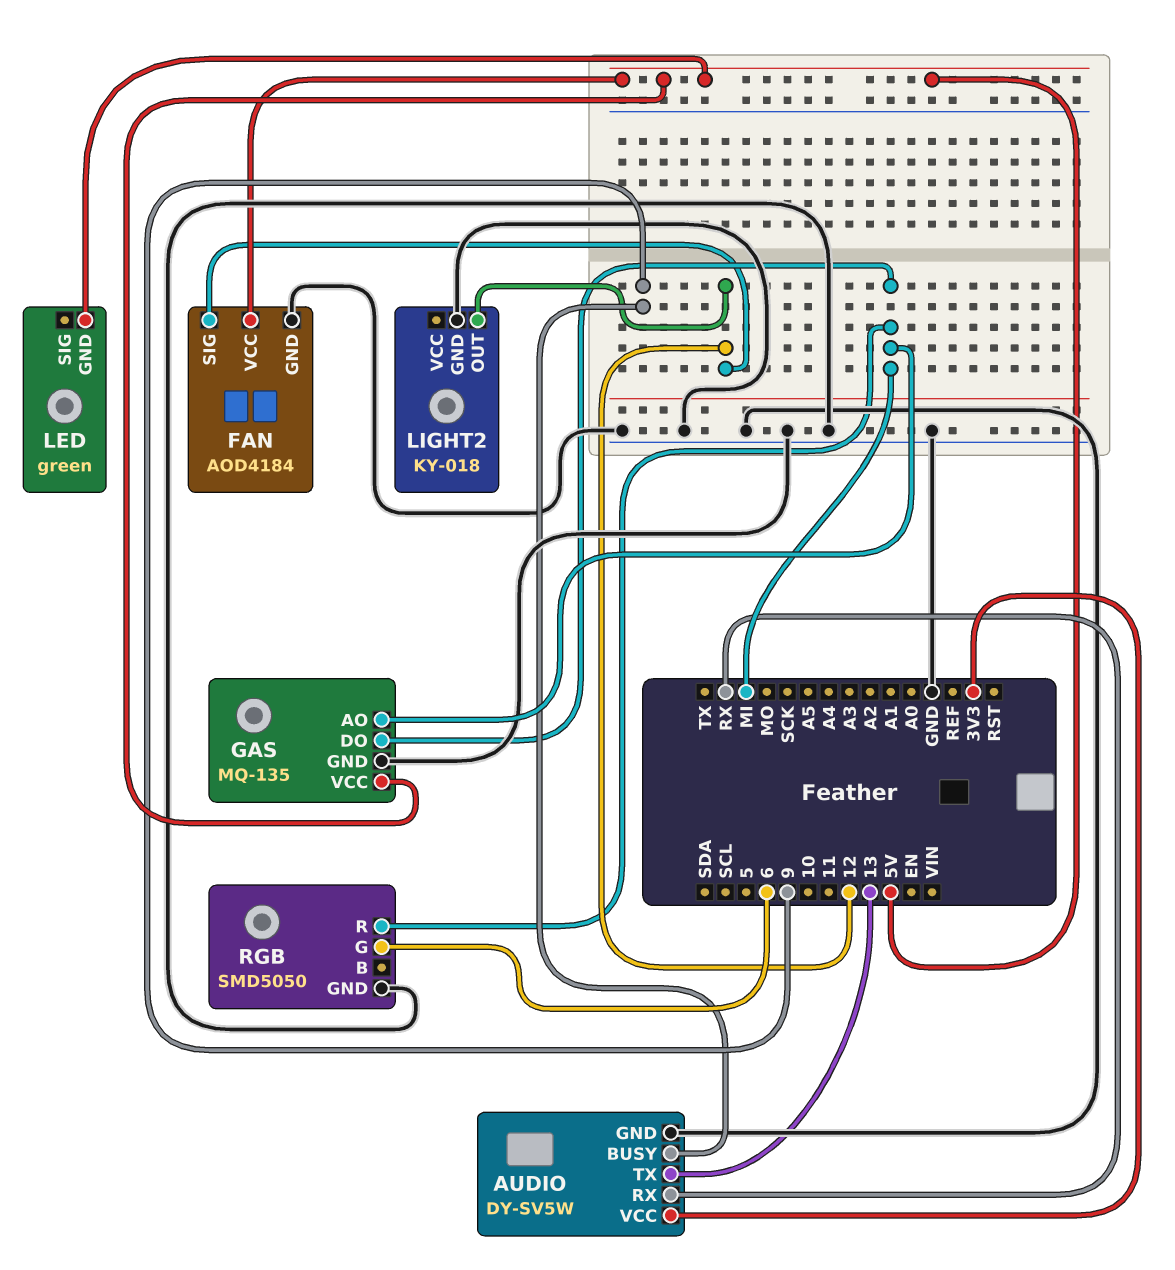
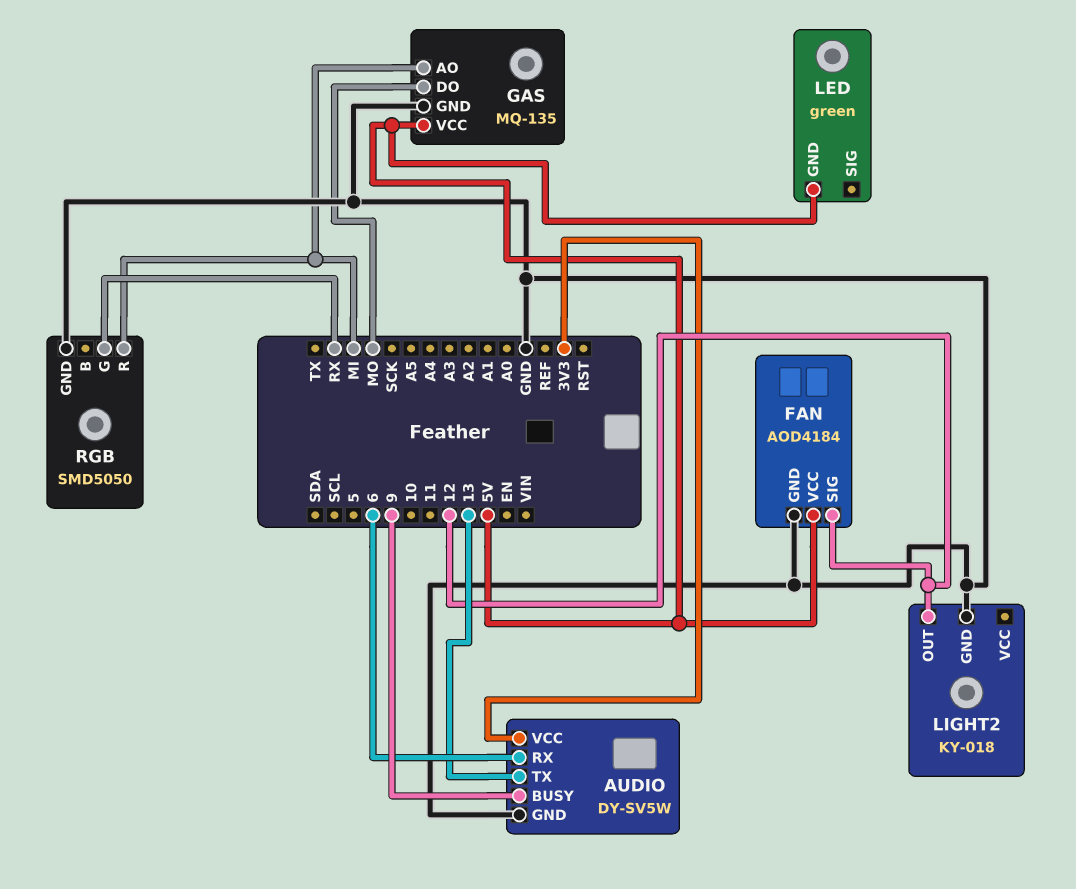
AUDIO pin RX: RX -> 6
GAS pin DO: MI -> MO
RGB pin G: 6 -> RX

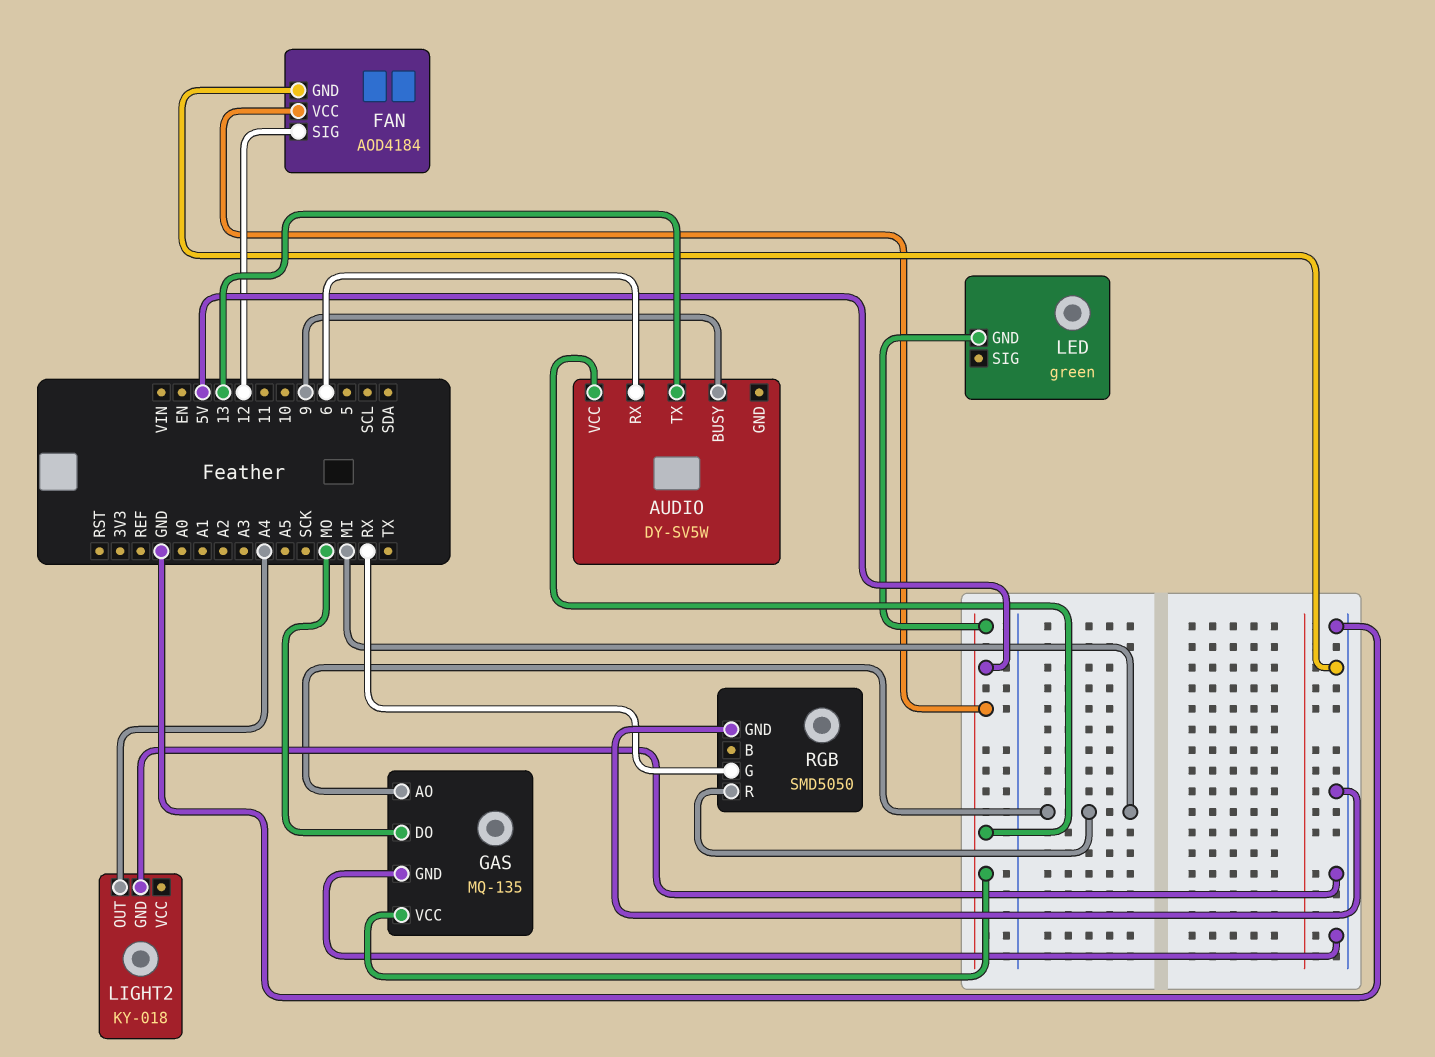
AUDIO pin GND: GND -> none
AUDIO pin VCC: 3V3 -> 5V
LIGHT2 pin OUT: 12 -> A4

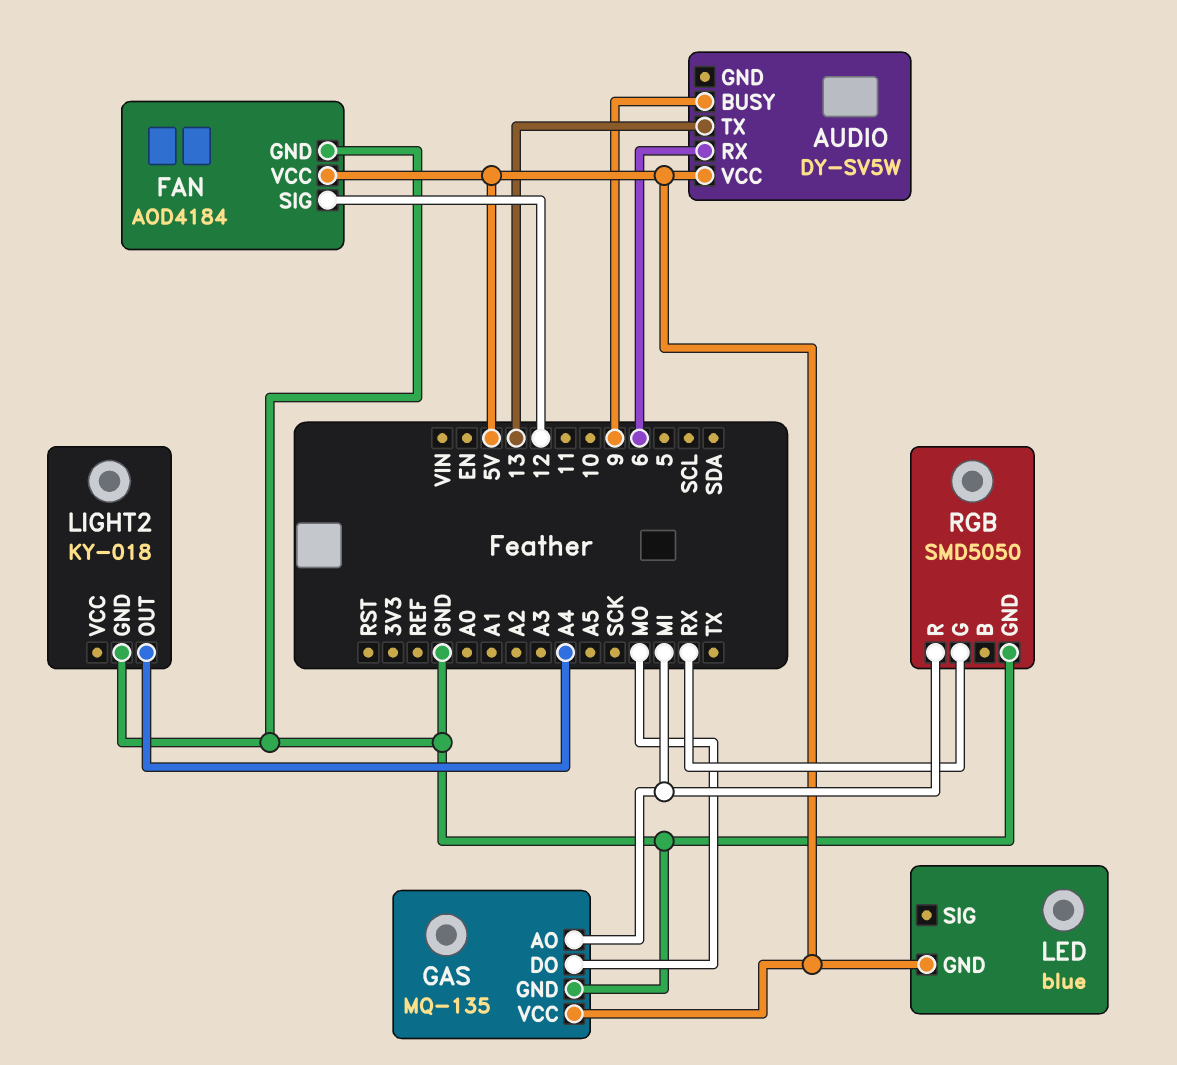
LED: green -> blue

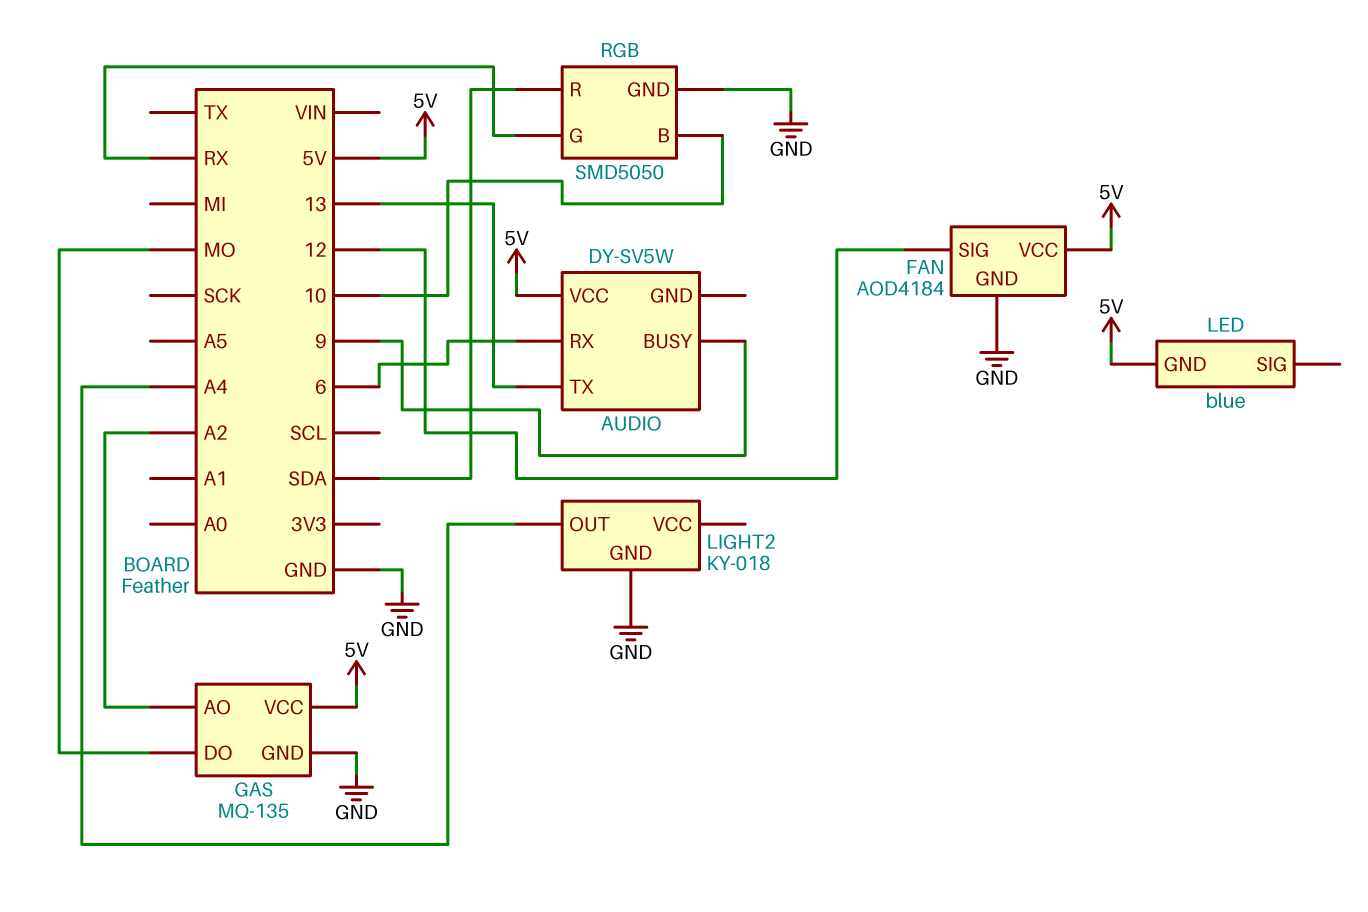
GAS pin AO: MI -> A2
RGB pin B: none -> 10
RGB pin R: MI -> SDA

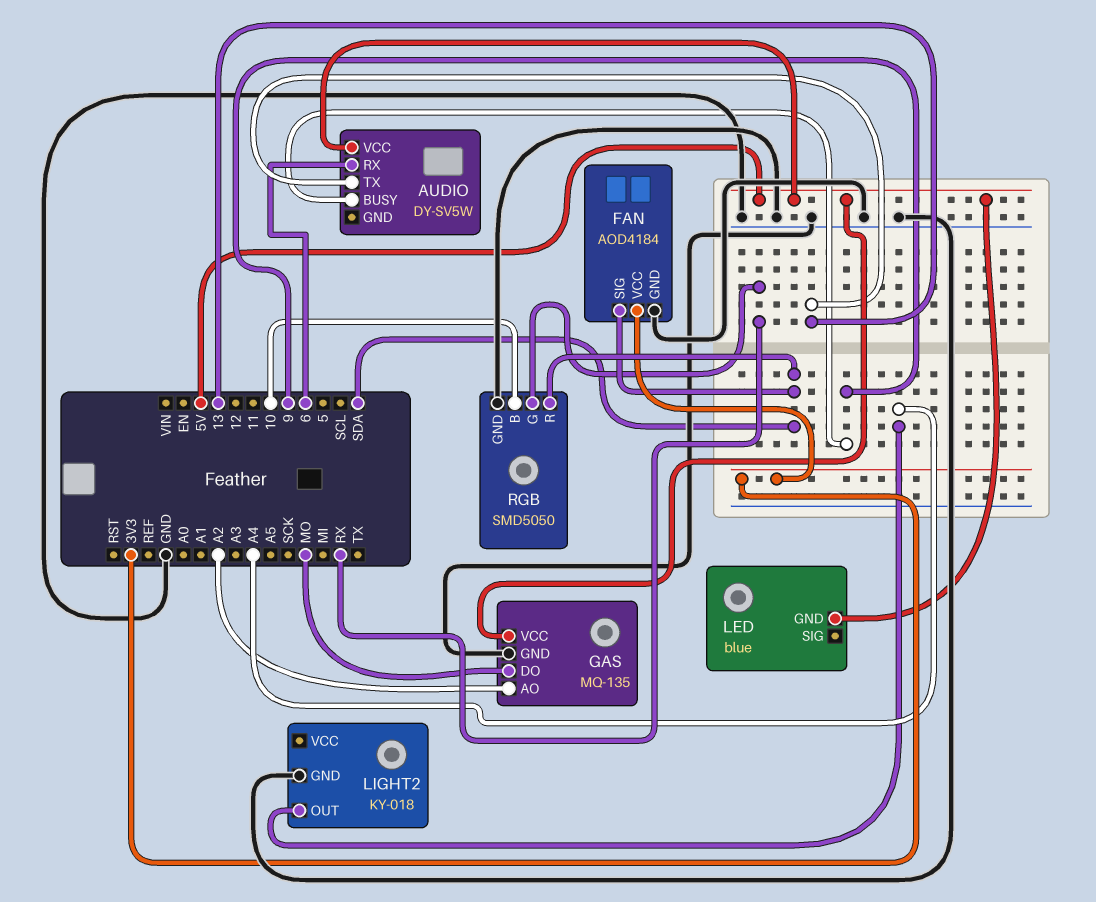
FAN pin SIG: 12 -> SDA
FAN pin VCC: 5V -> 3V3

